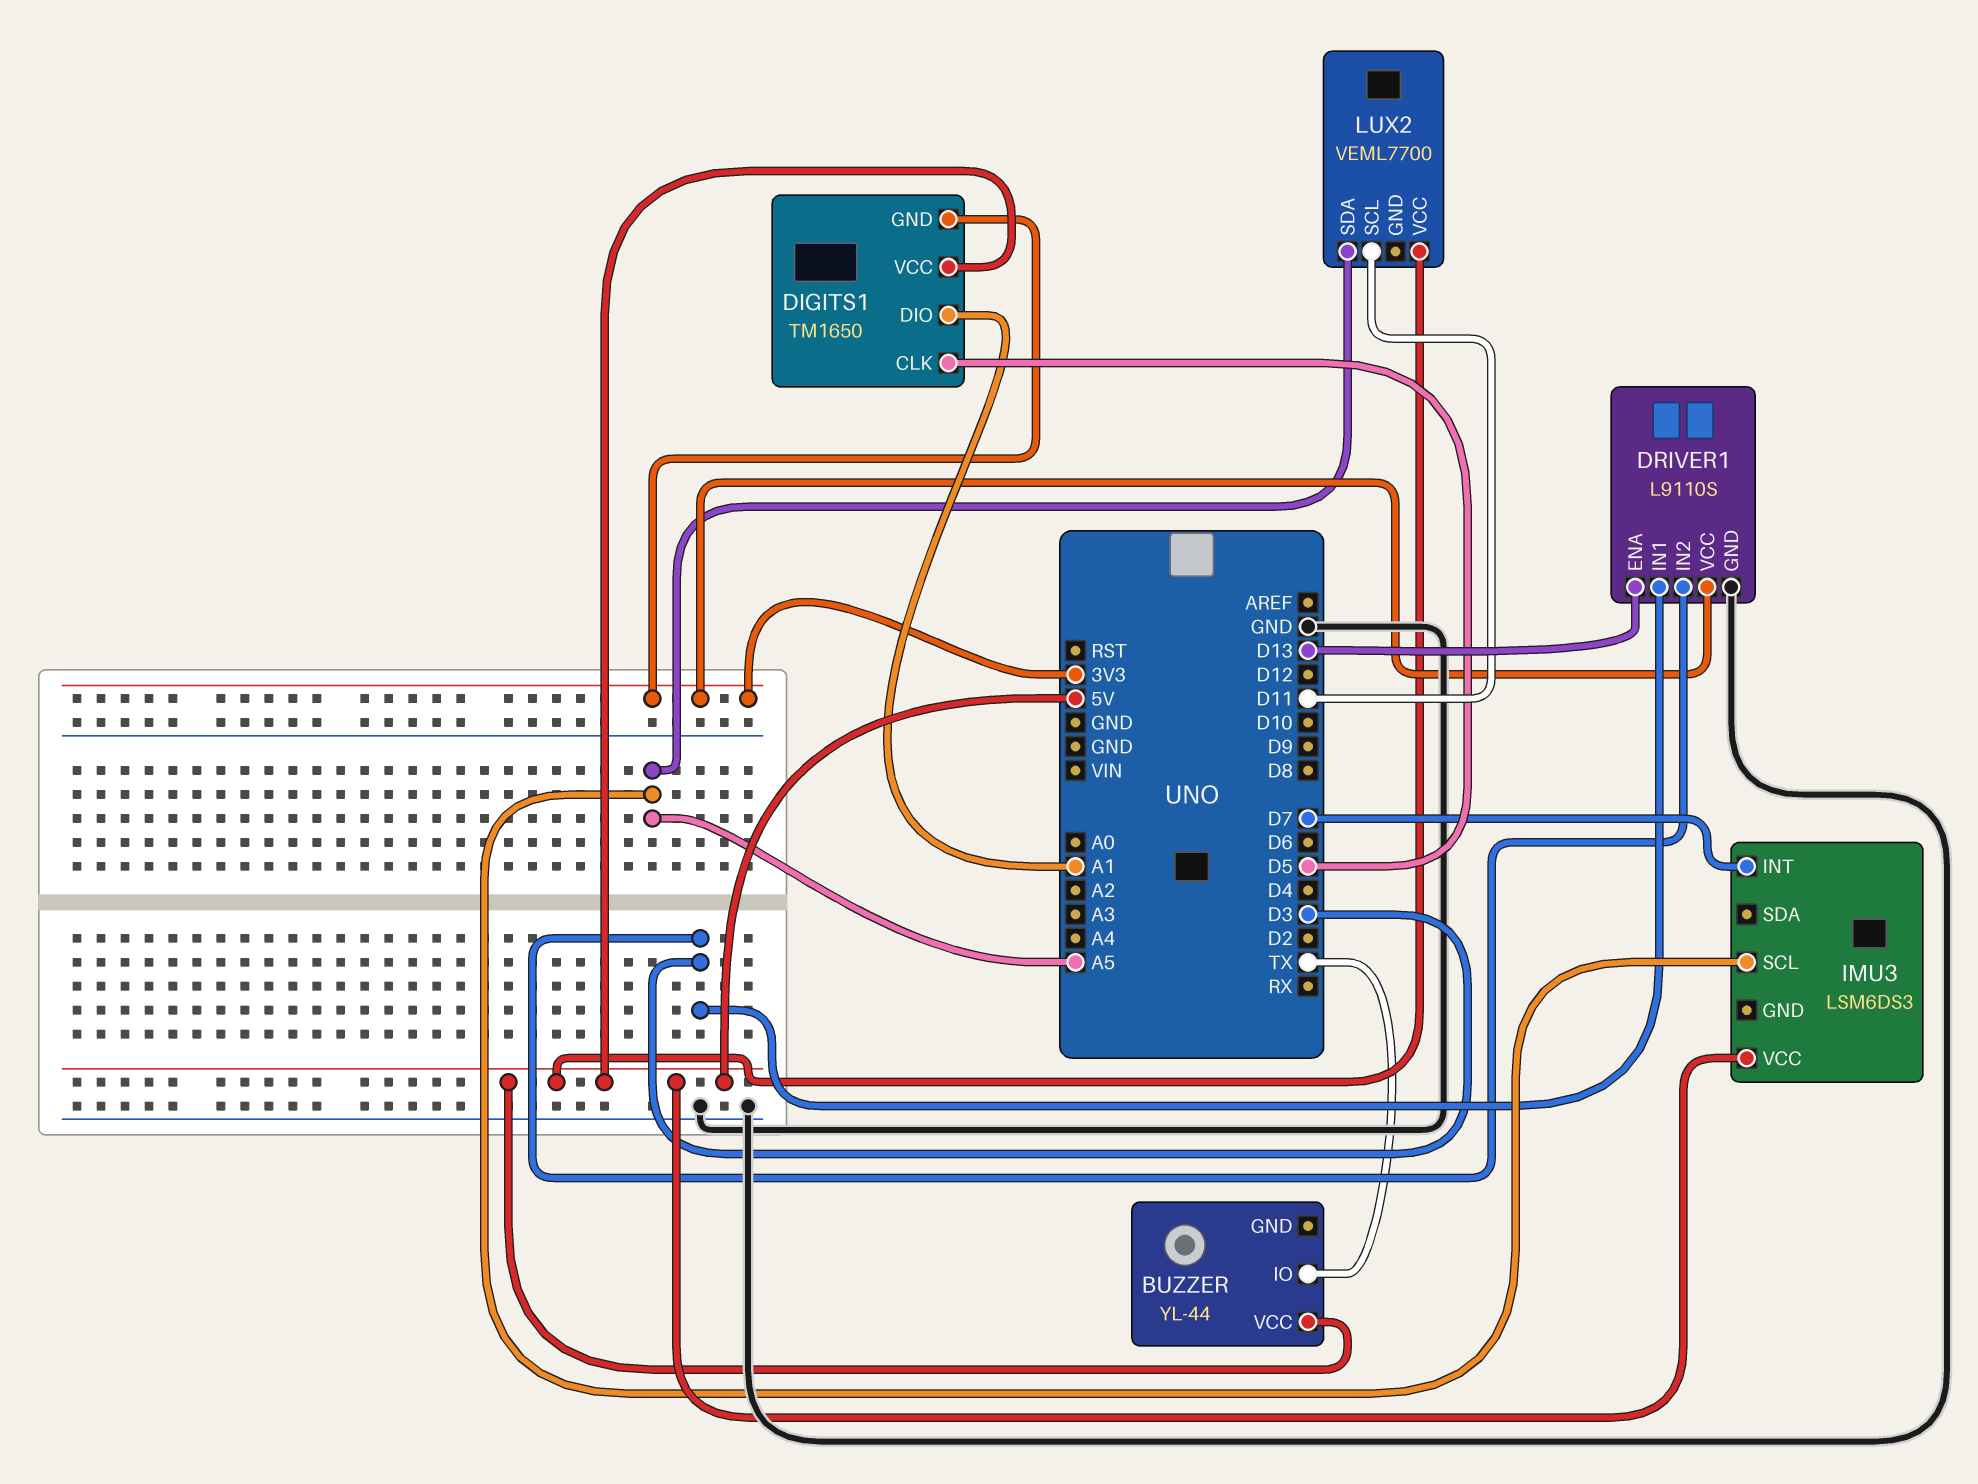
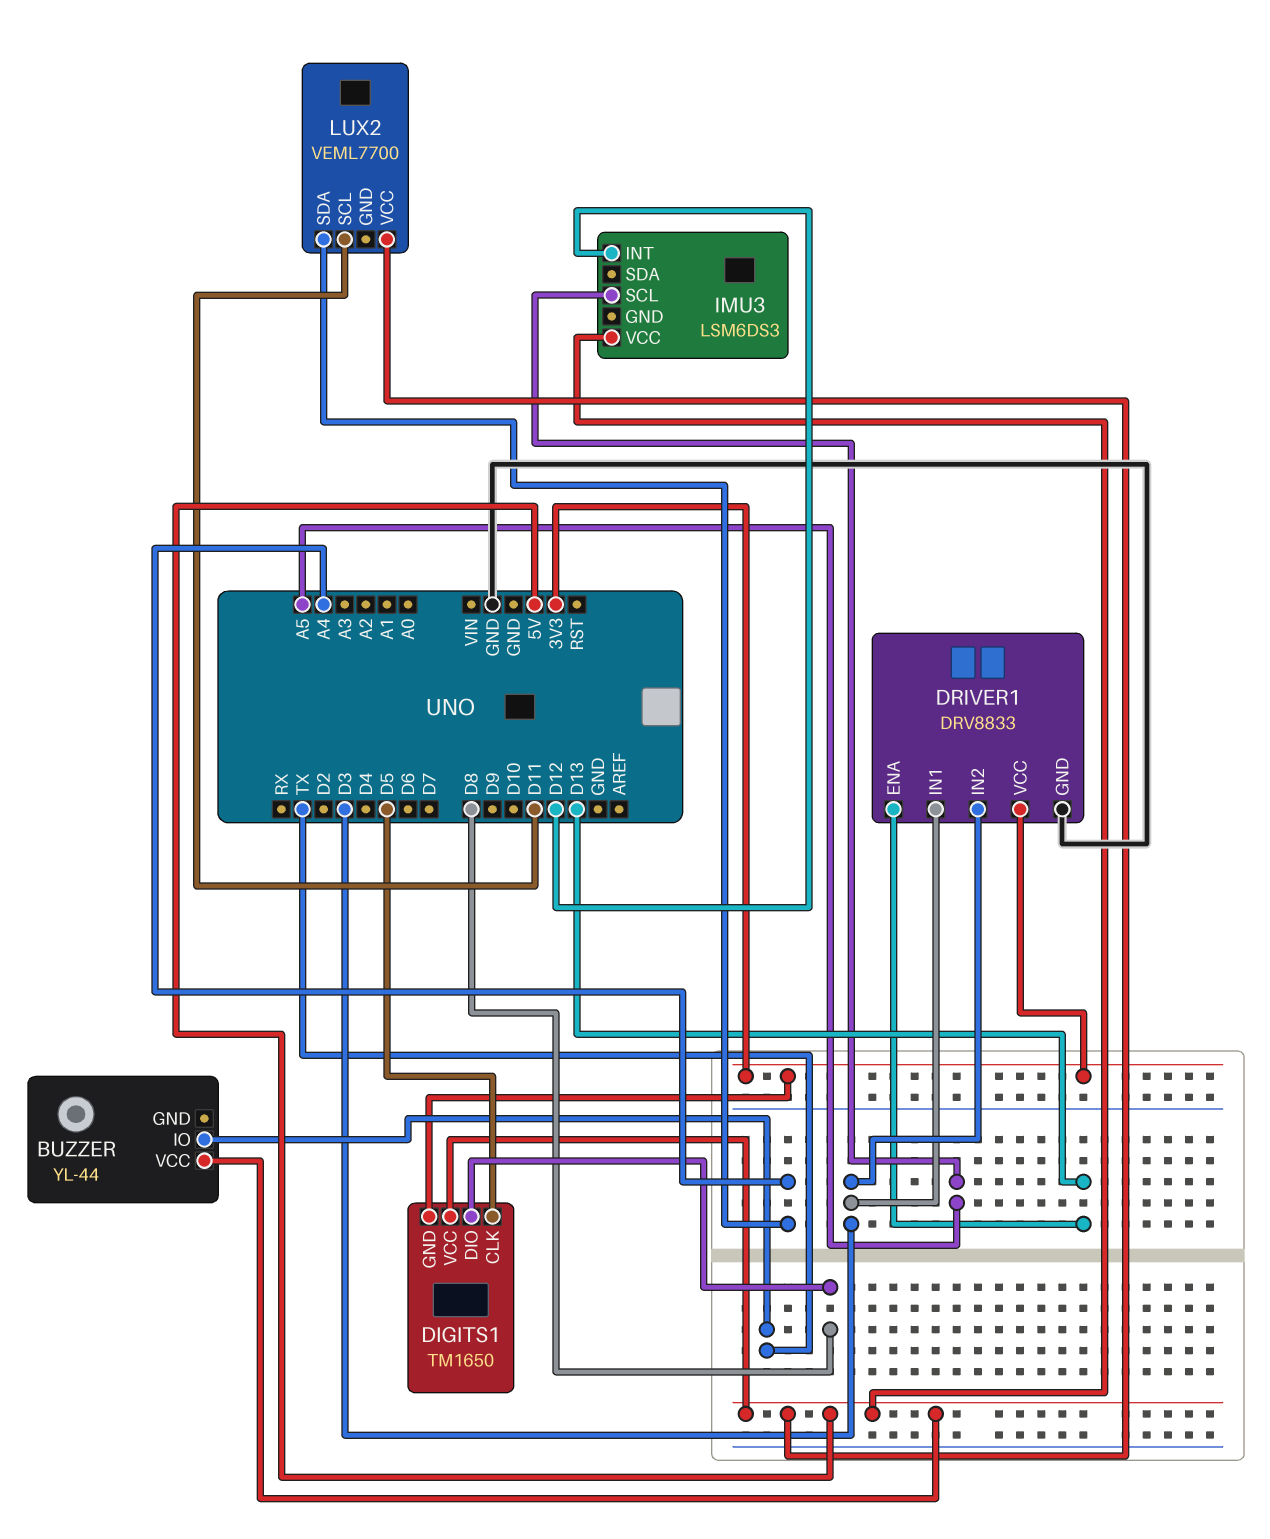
DIGITS1 pin DIO: A1 -> D8
DRIVER1: L9110S -> DRV8833
IMU3 pin INT: D7 -> D12
LUX2 pin SDA: A5 -> A4

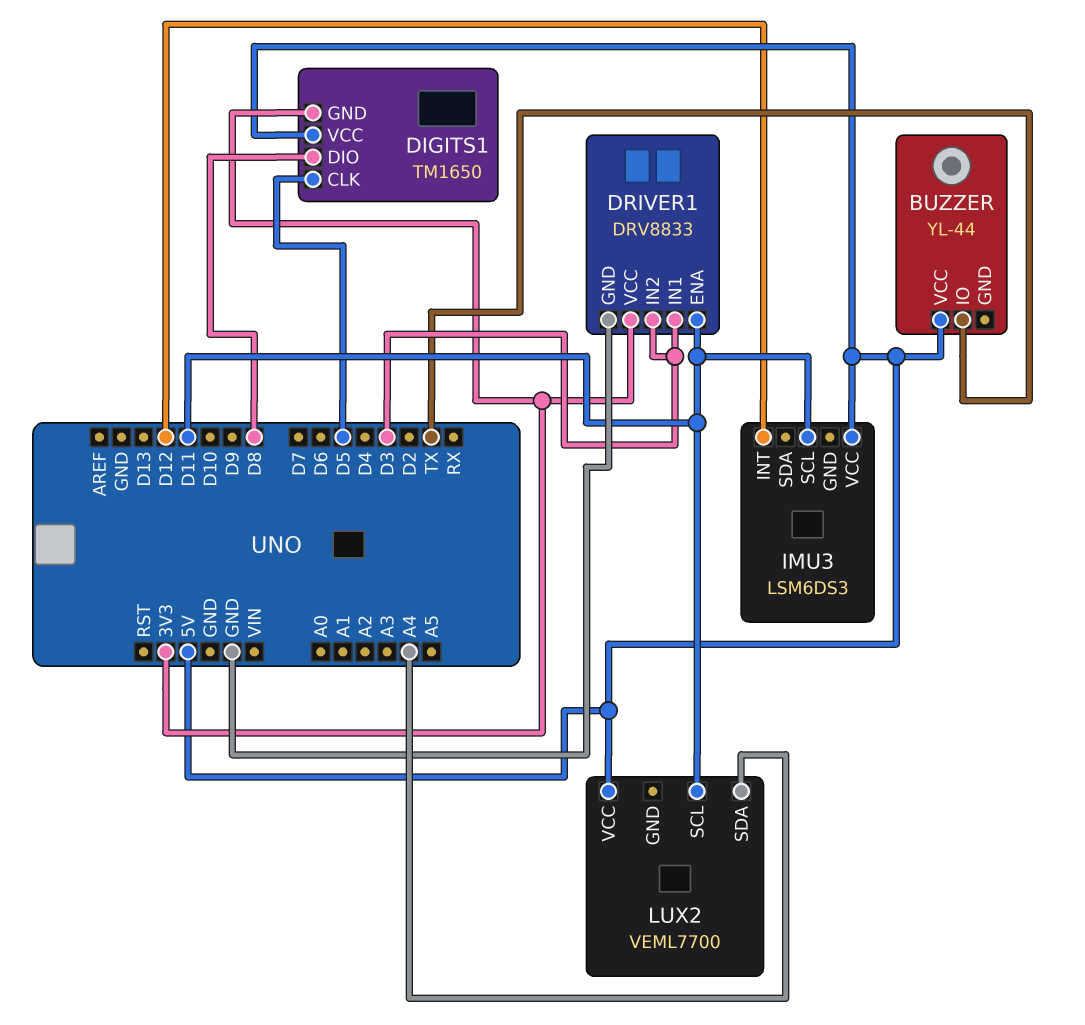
DRIVER1 pin ENA: D13 -> D11
IMU3 pin SCL: A5 -> D11

